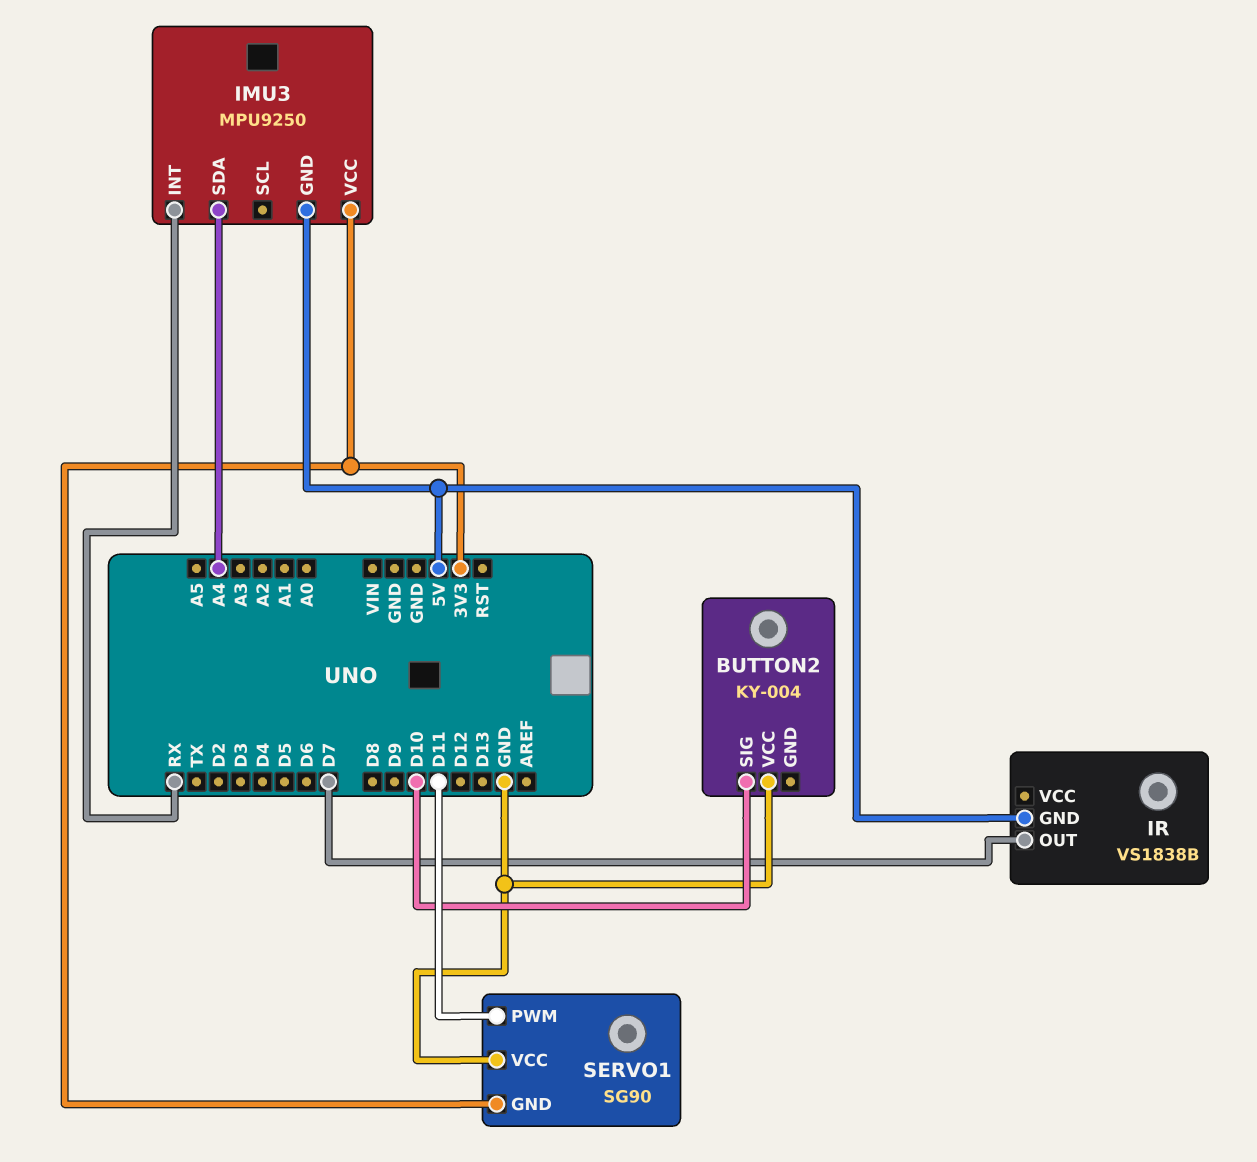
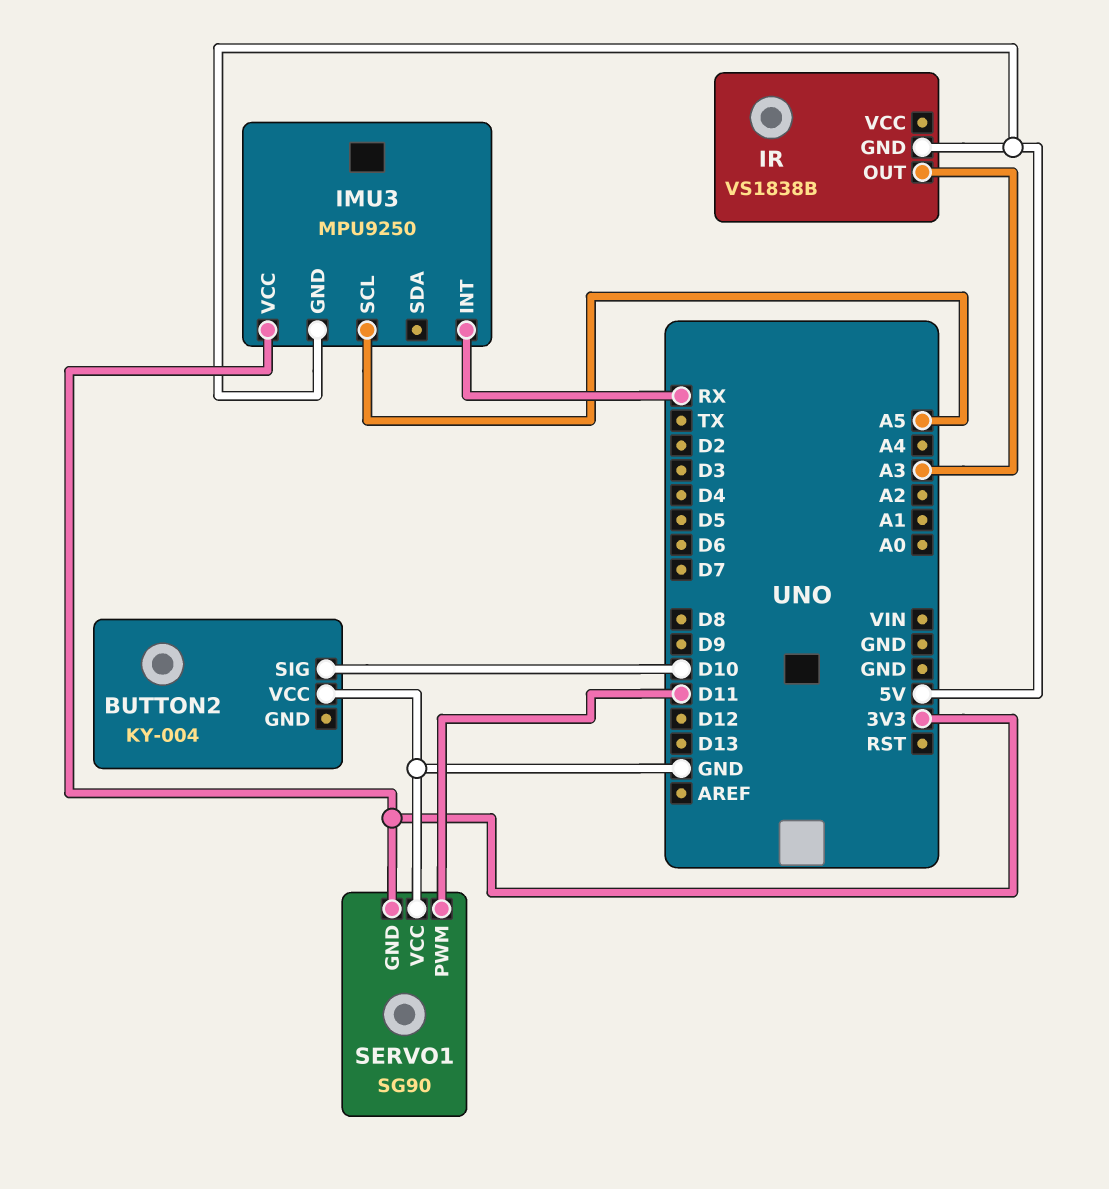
IMU3 pin SCL: none -> A5
IMU3 pin SDA: A4 -> none
IR pin OUT: D7 -> A3

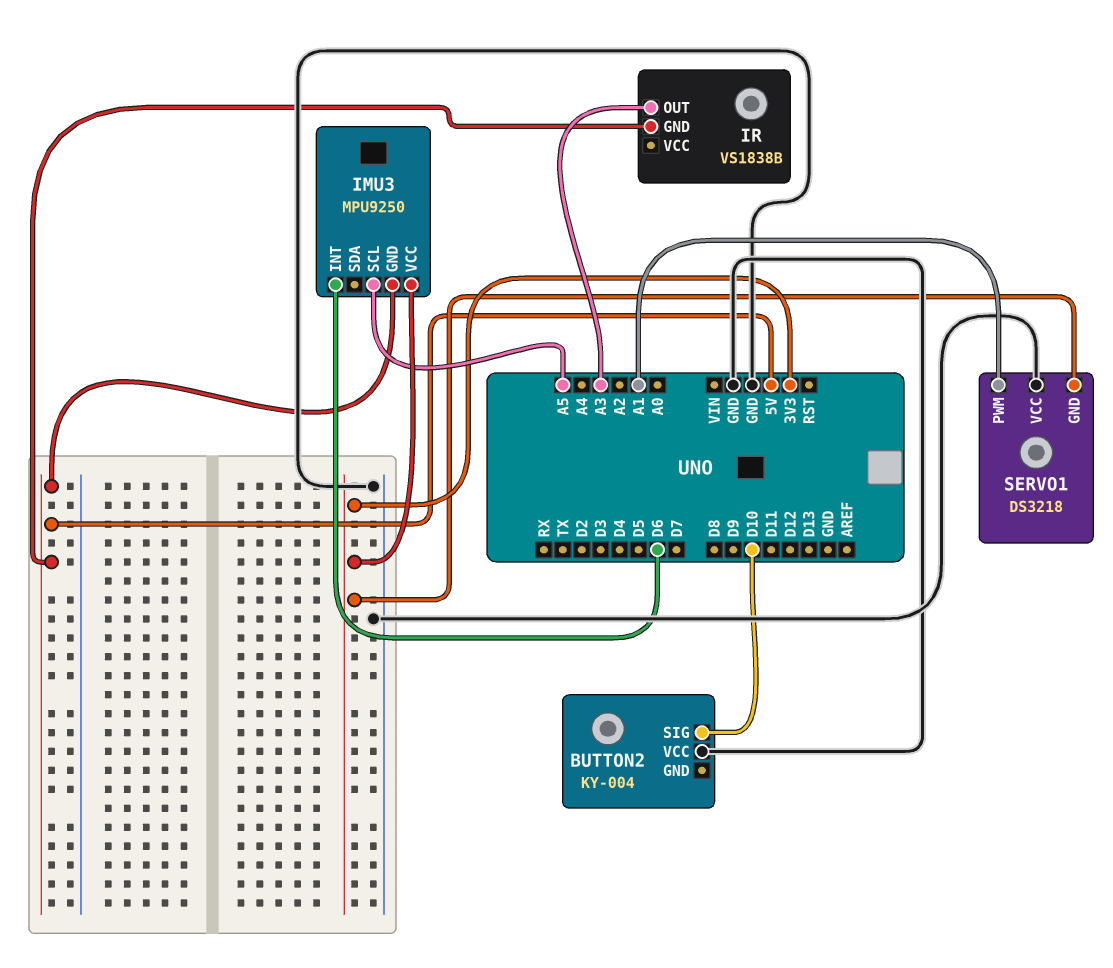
IMU3 pin INT: RX -> D6
SERVO1: SG90 -> DS3218
SERVO1 pin PWM: D11 -> A1

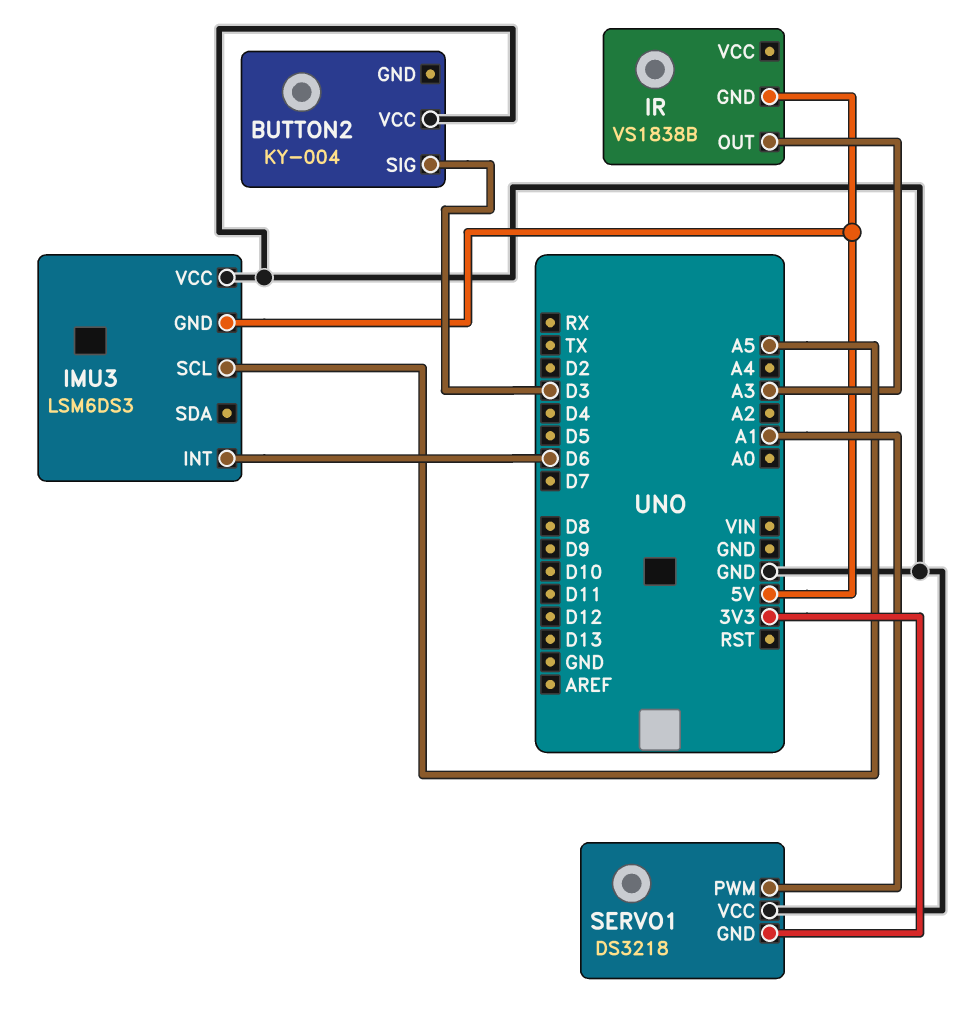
BUTTON2 pin SIG: D10 -> D3
IMU3: MPU9250 -> LSM6DS3
IMU3 pin VCC: 3V3 -> GND

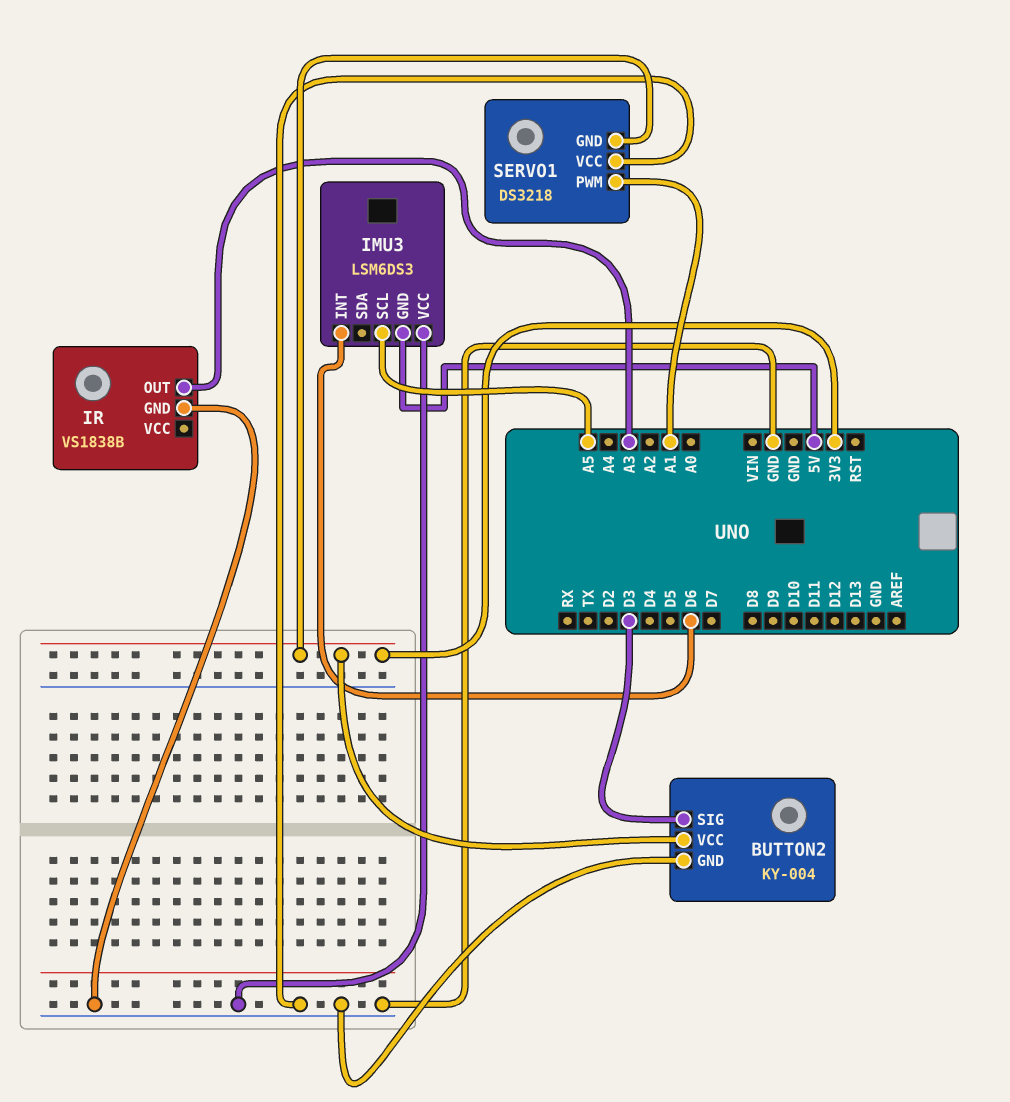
BUTTON2 pin GND: none -> GND
BUTTON2 pin VCC: GND -> 3V3
IR pin GND: 5V -> GND

